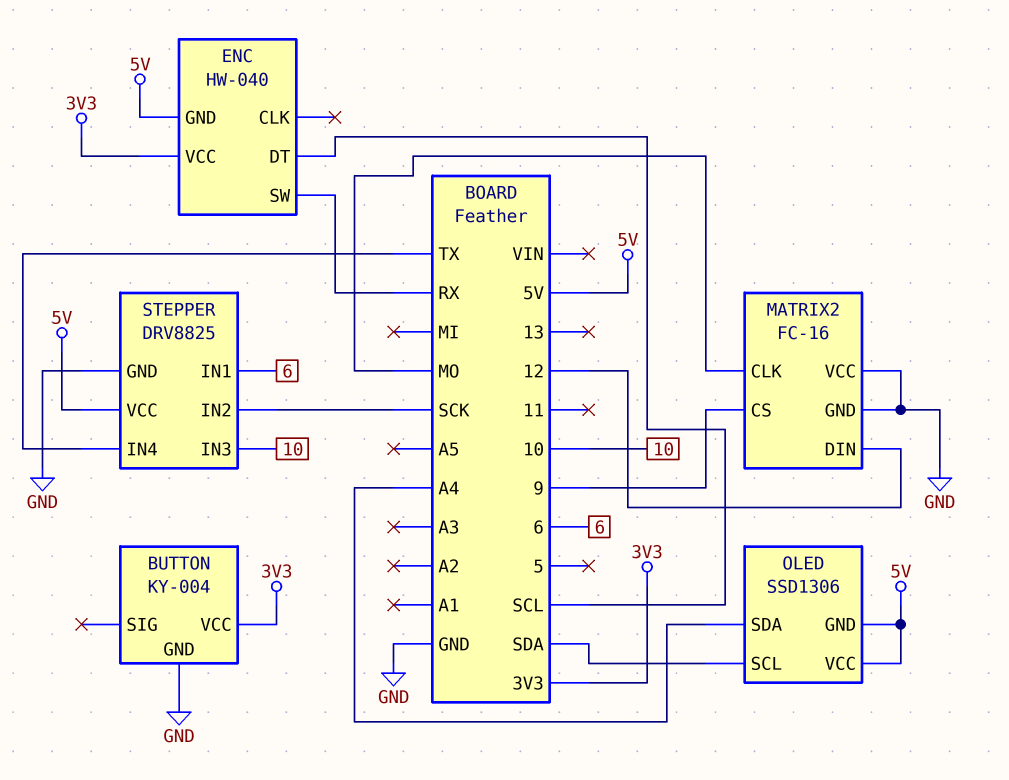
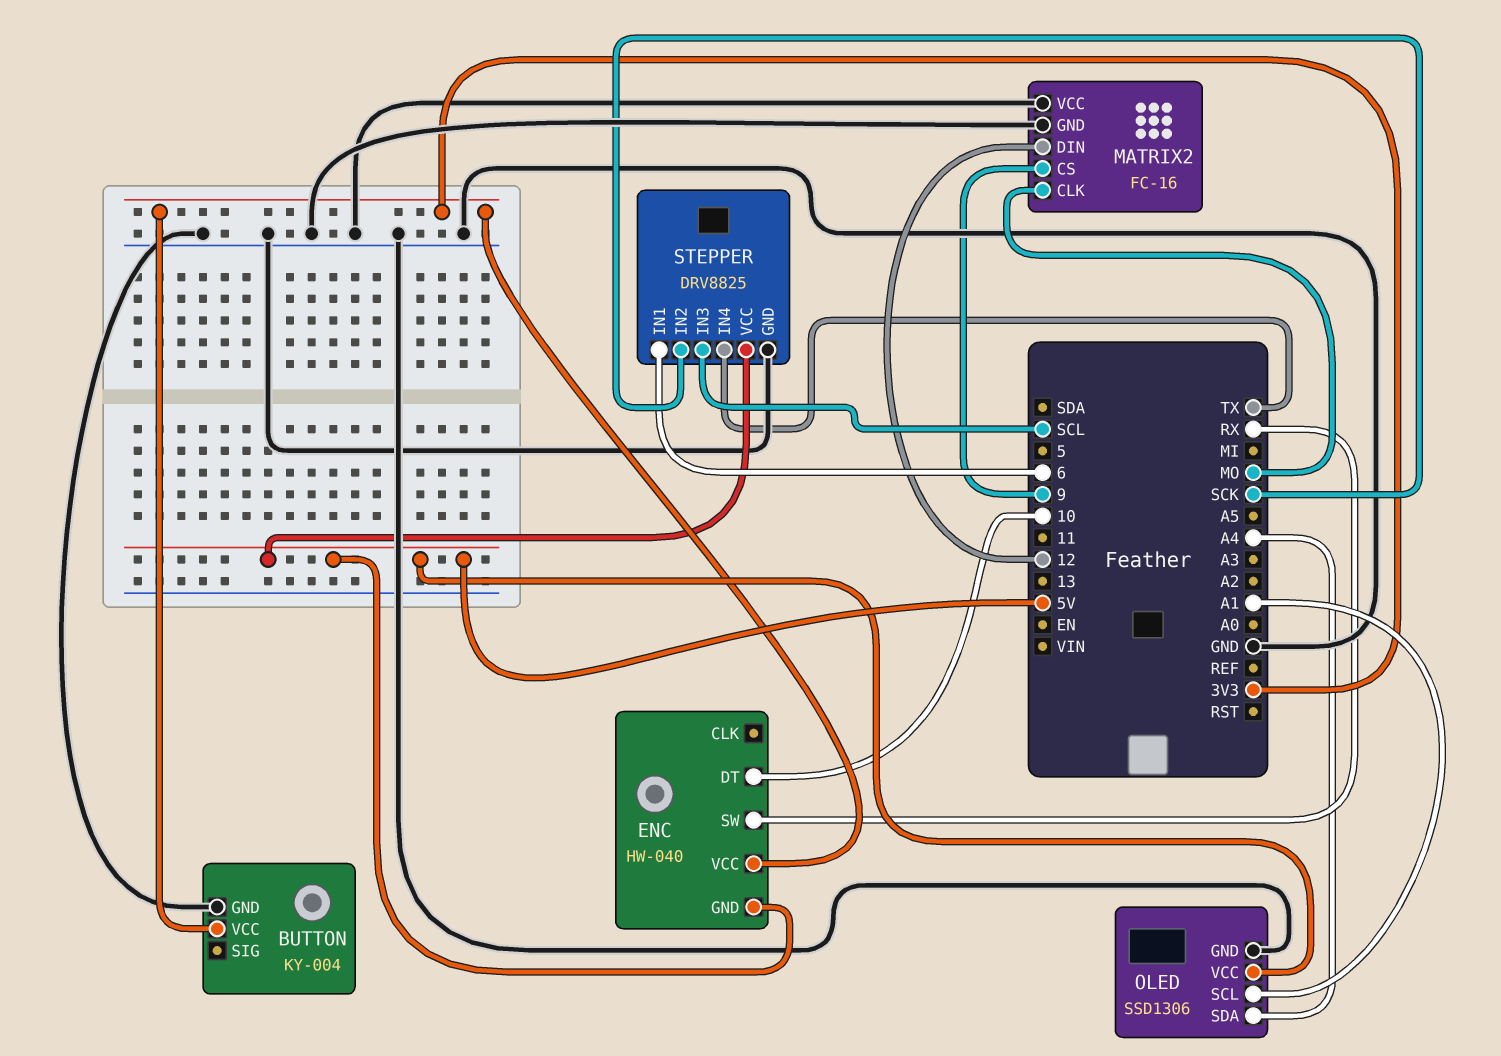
ENC pin DT: SCL -> 10
OLED pin GND: 5V -> GND
OLED pin SCL: SDA -> A1
STEPPER pin IN3: 10 -> SCL

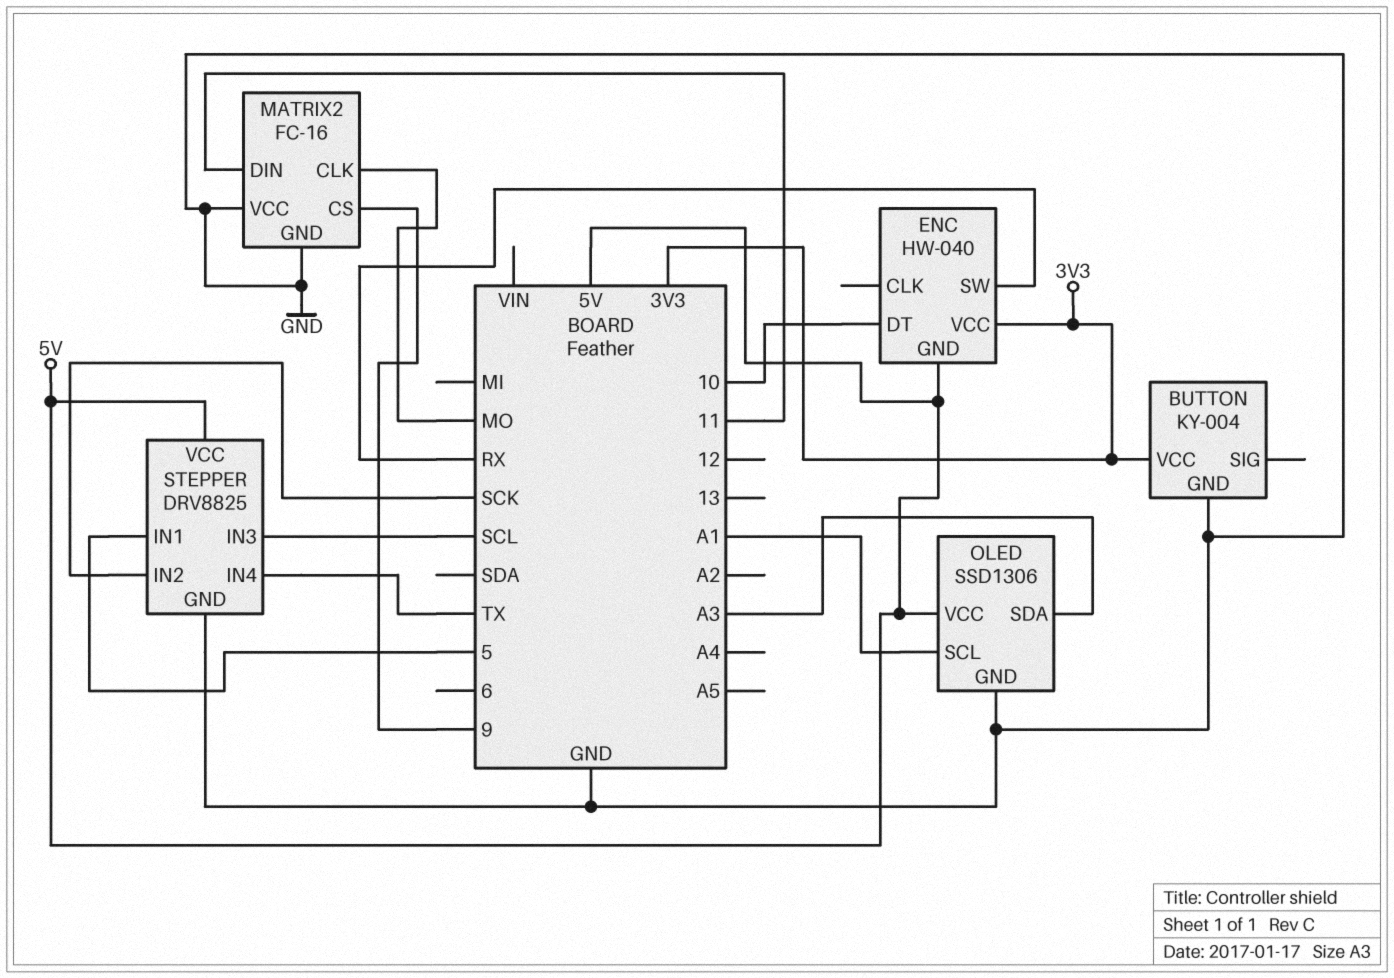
MATRIX2 pin DIN: 12 -> 11
OLED pin SDA: A4 -> A3
STEPPER pin IN1: 6 -> 5

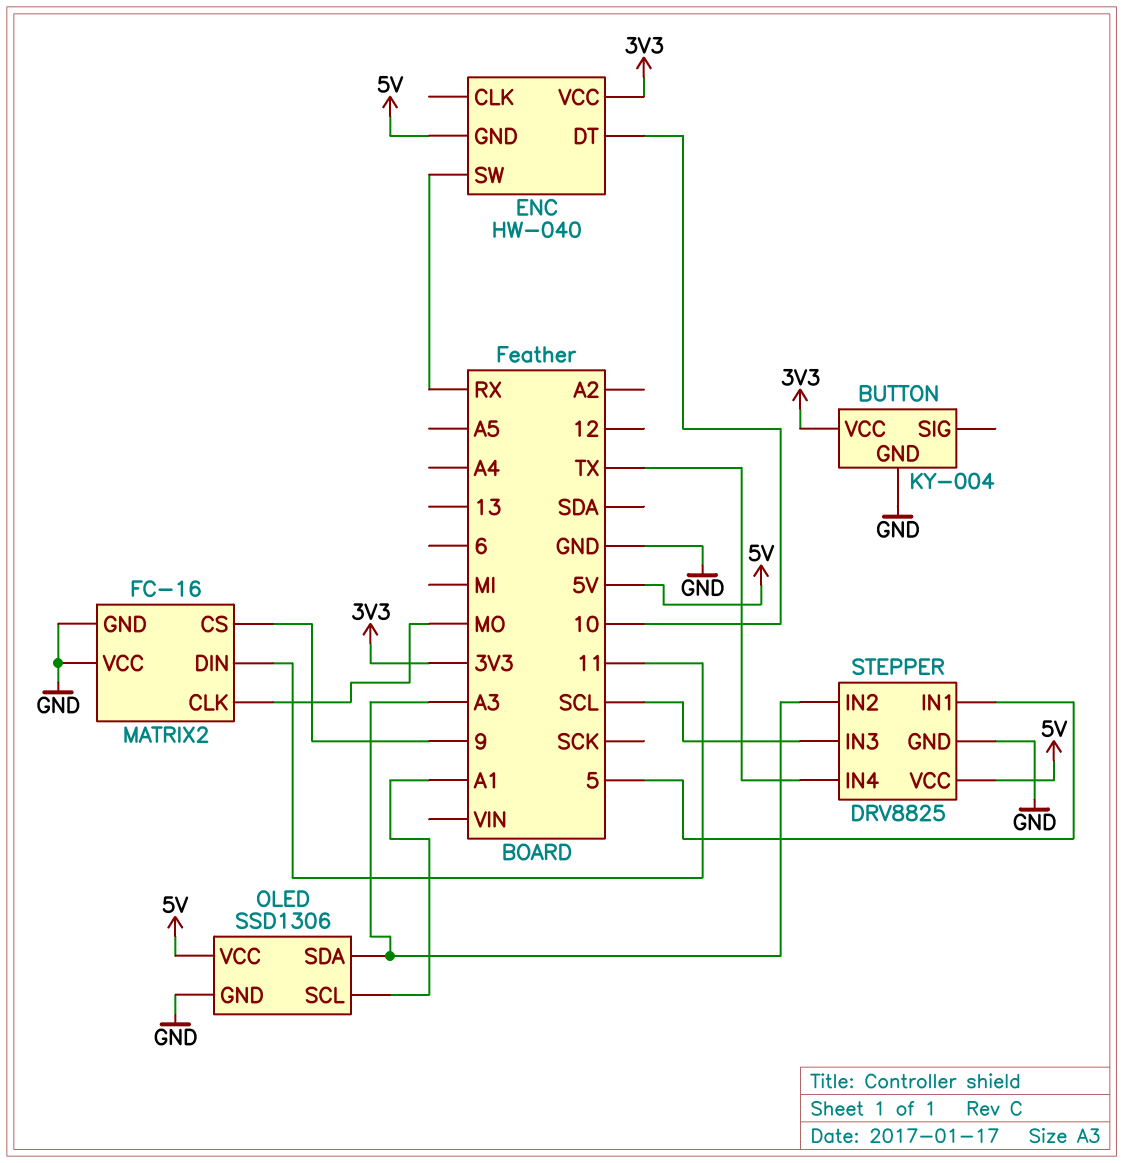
STEPPER pin IN2: SCK -> A3

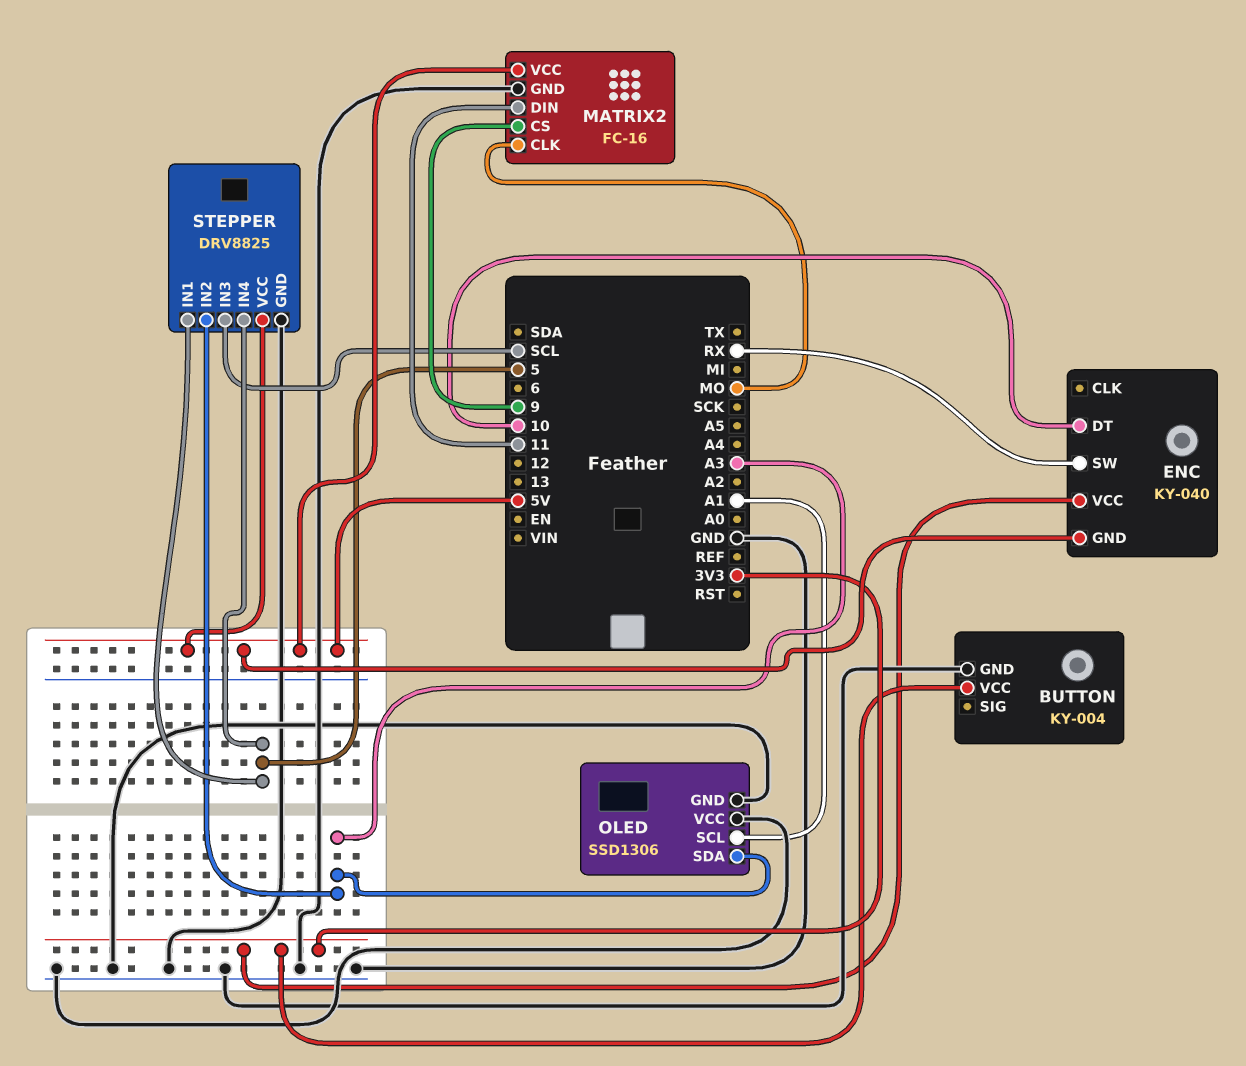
ENC: HW-040 -> KY-040
MATRIX2 pin VCC: GND -> 5V
OLED pin VCC: 5V -> GND
STEPPER pin IN4: TX -> 5

